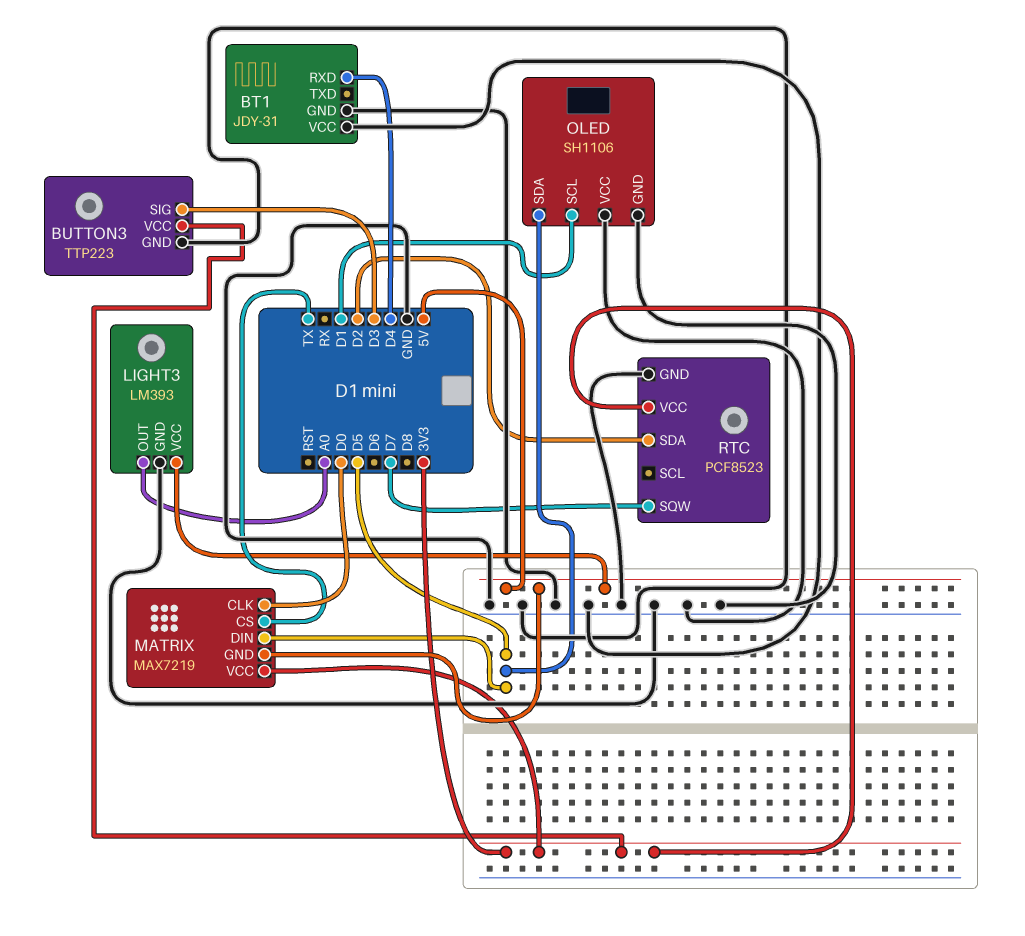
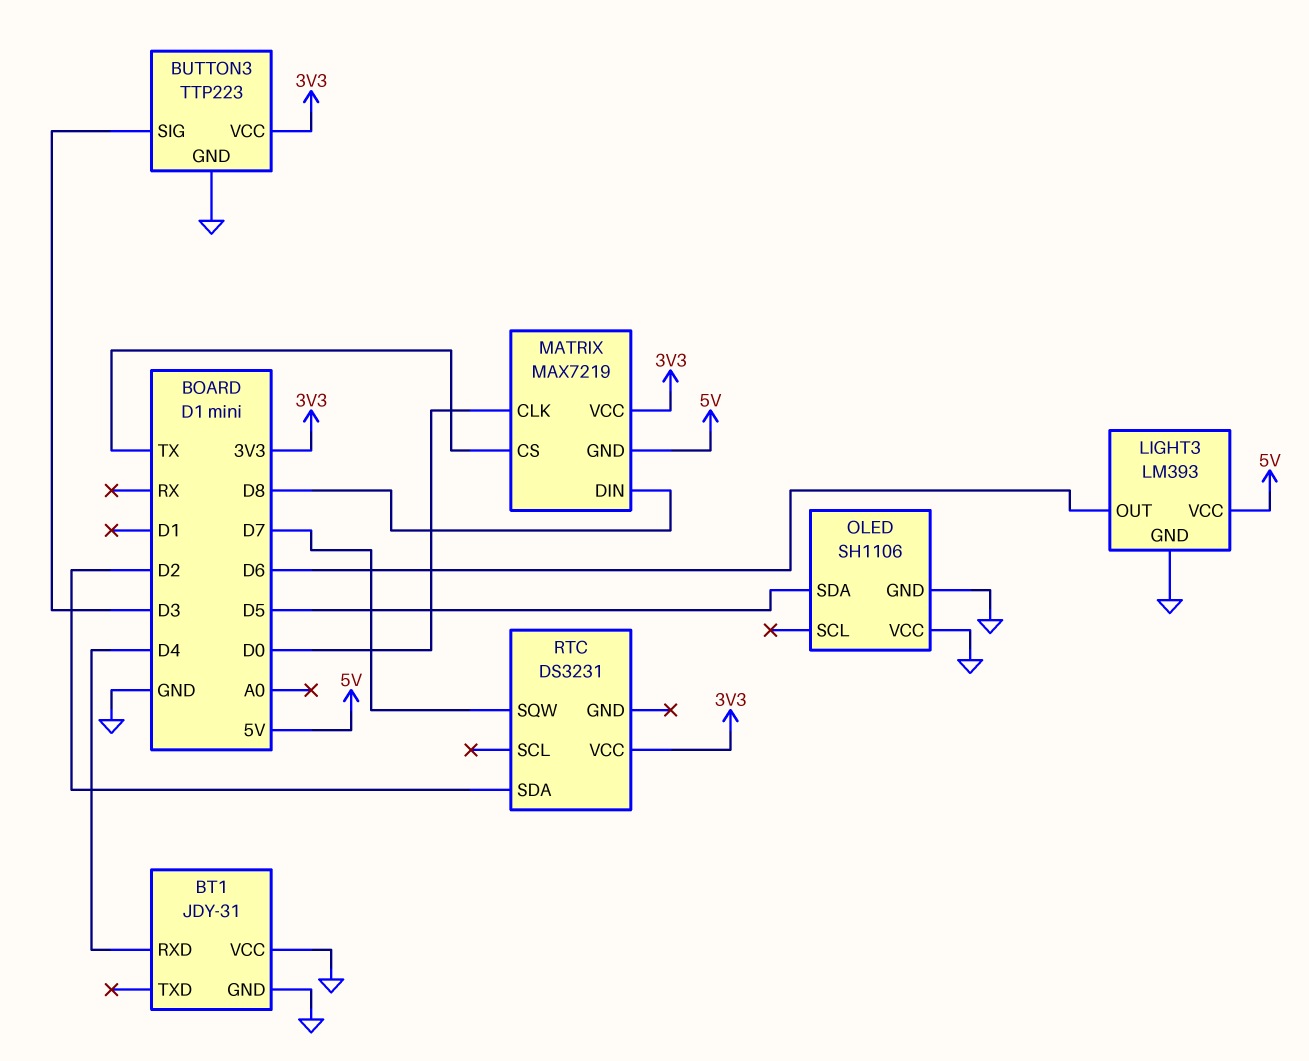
LIGHT3 pin OUT: A0 -> D6
MATRIX pin DIN: D5 -> D8
OLED pin SCL: D1 -> none
RTC: PCF8523 -> DS3231
RTC pin GND: GND -> none

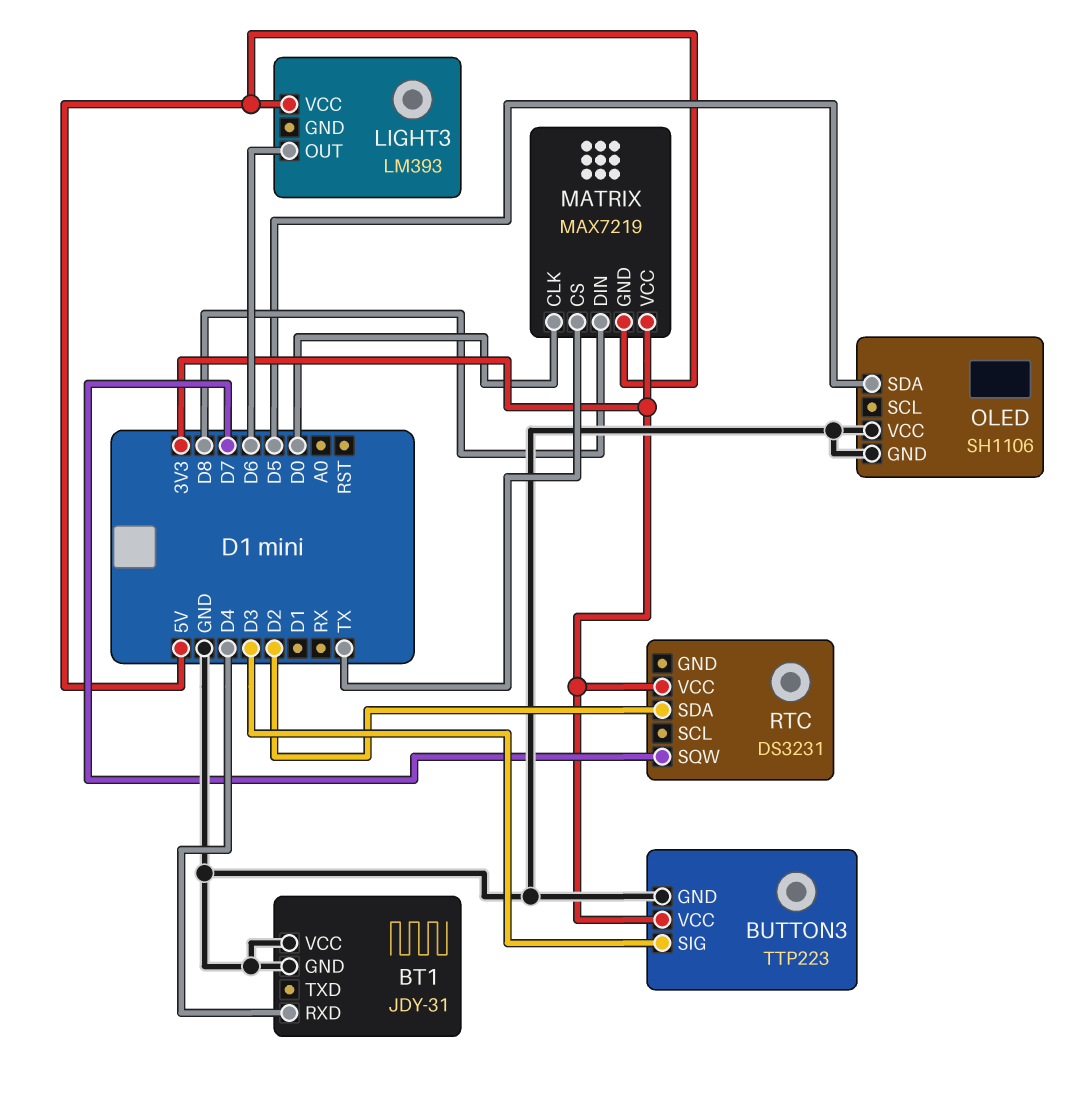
LIGHT3 pin GND: GND -> none

